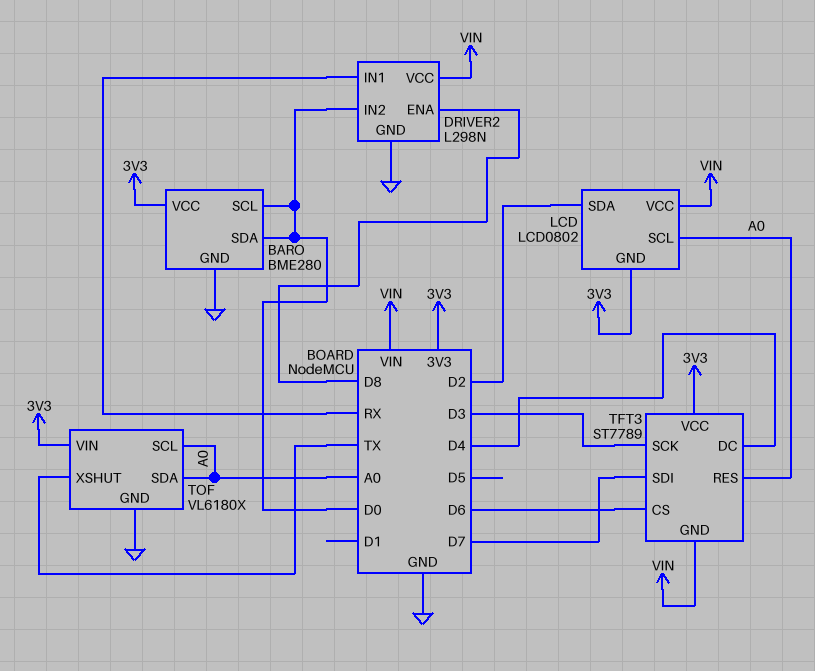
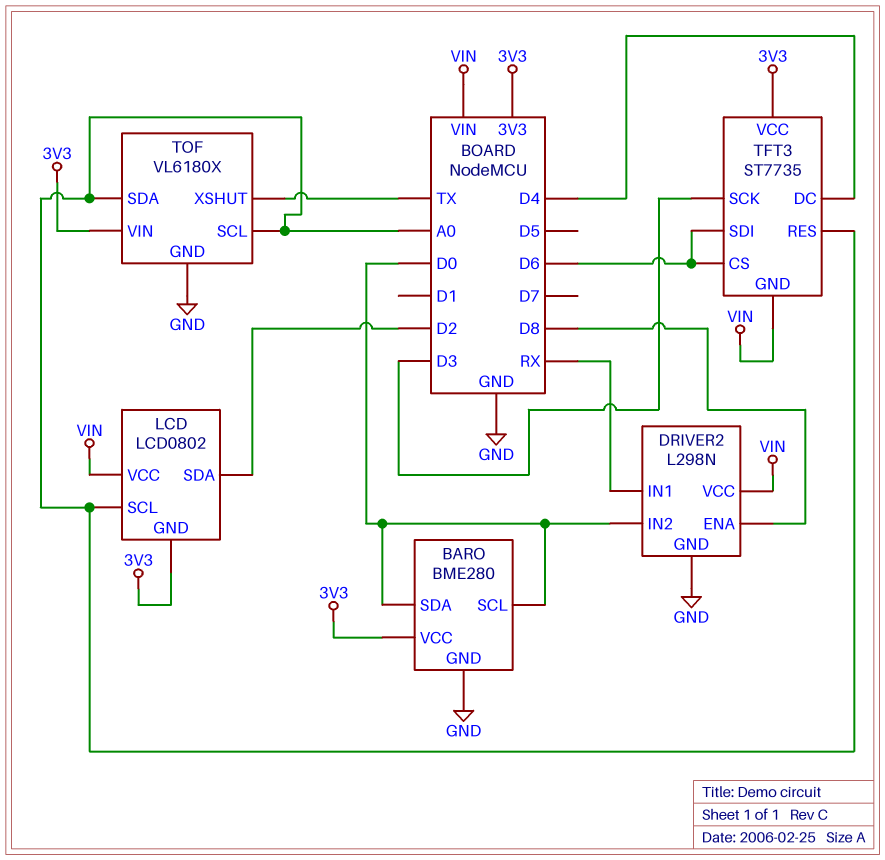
TFT3: ST7789 -> ST7735
TFT3 pin SDI: D7 -> D6

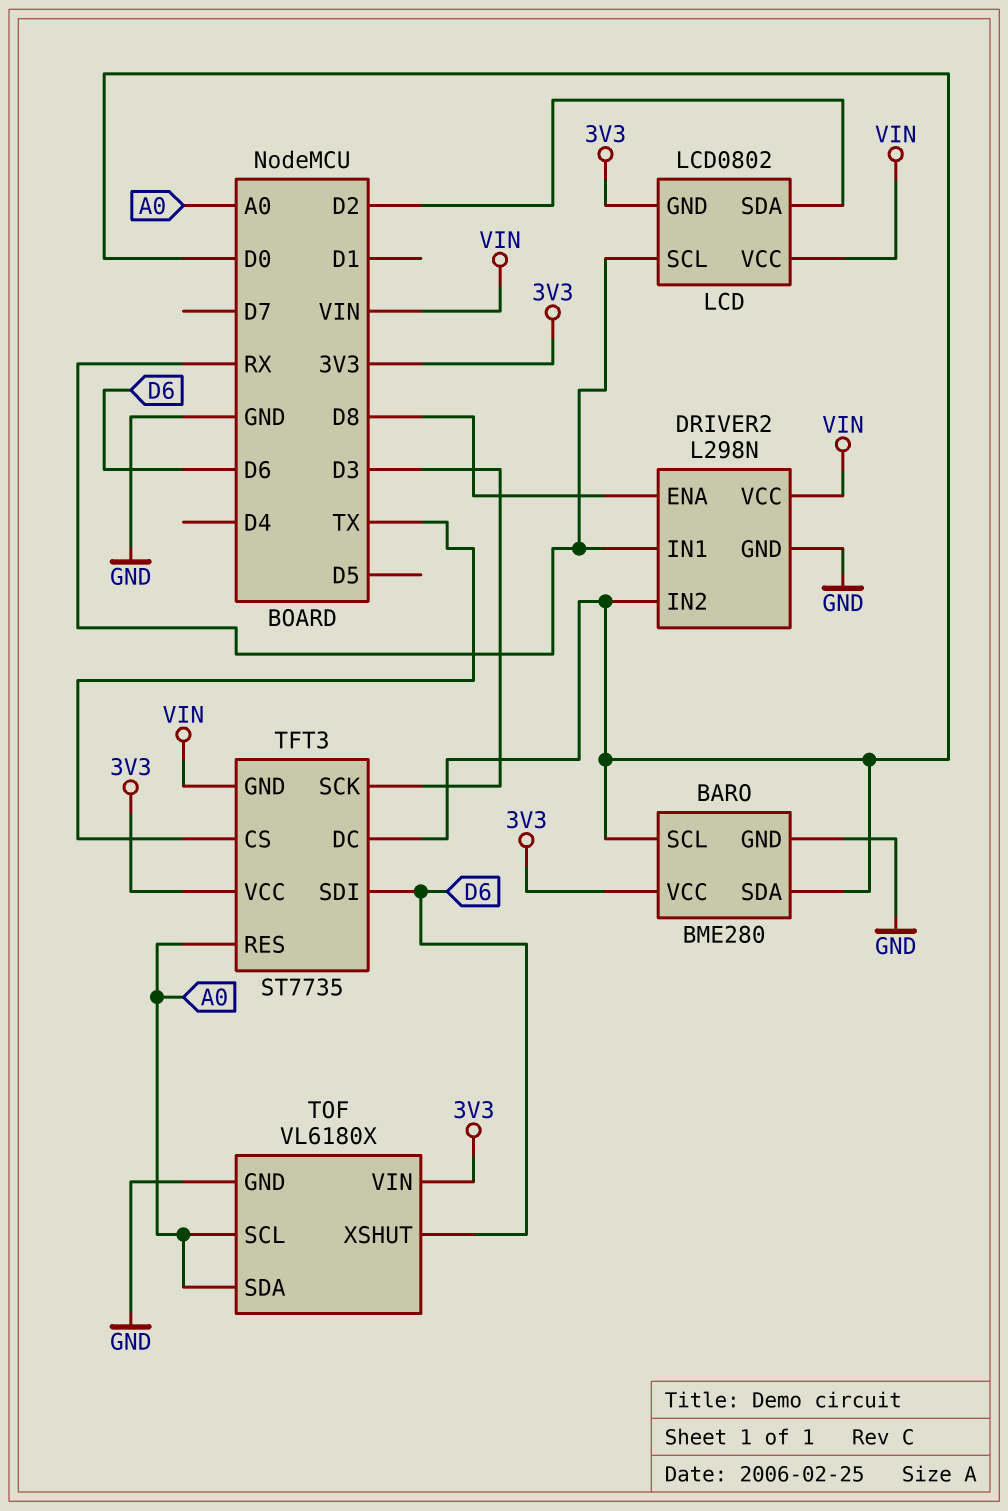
LCD pin SCL: A0 -> RX
TFT3 pin CS: D6 -> TX
TFT3 pin DC: D4 -> D0
TOF pin XSHUT: TX -> D6

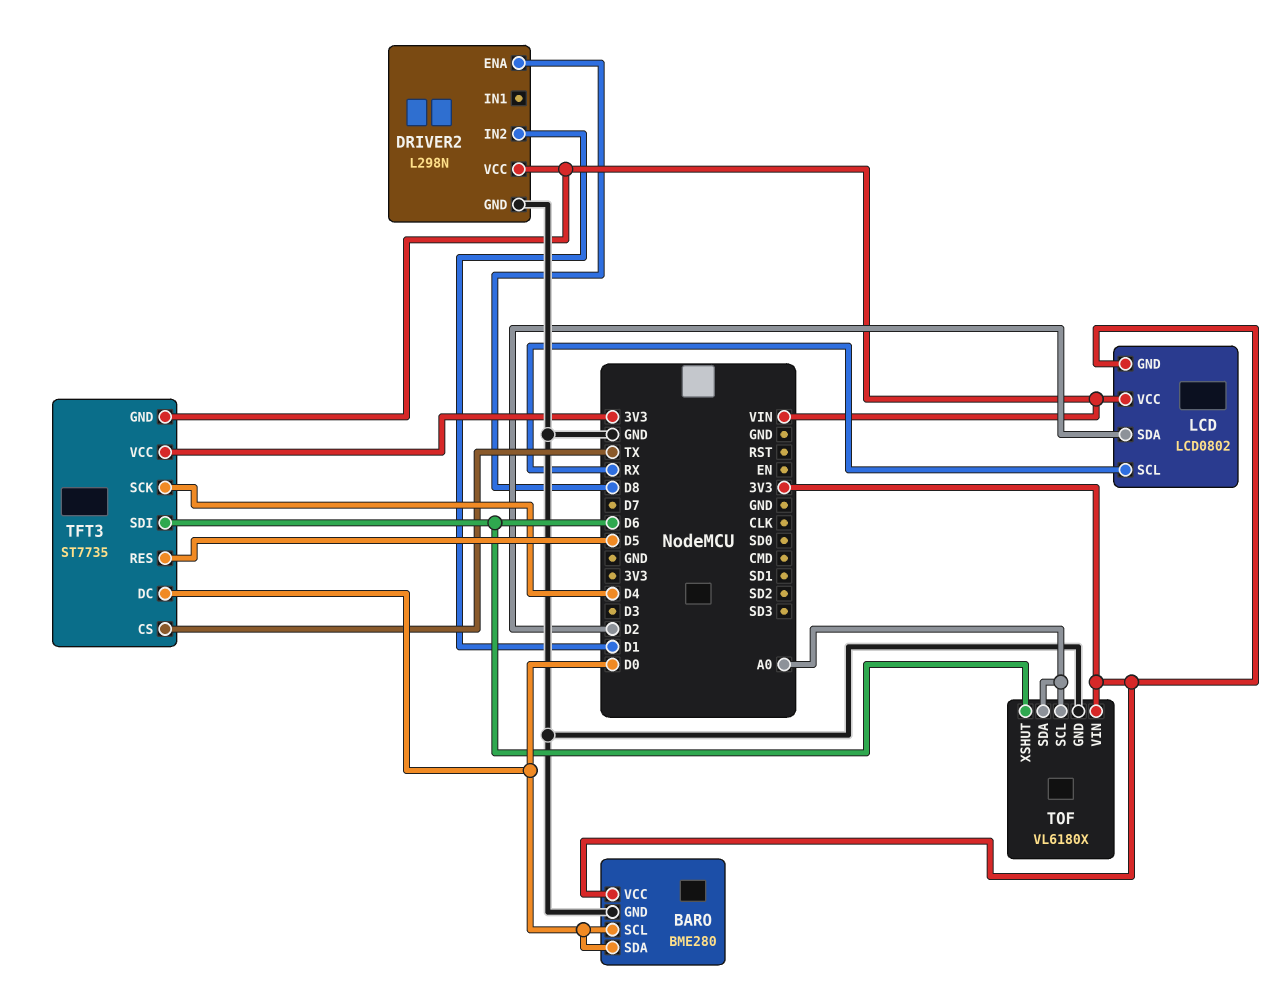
DRIVER2 pin IN1: RX -> none
DRIVER2 pin IN2: D0 -> D1
TFT3 pin RES: A0 -> D5
TFT3 pin SCK: D3 -> D4

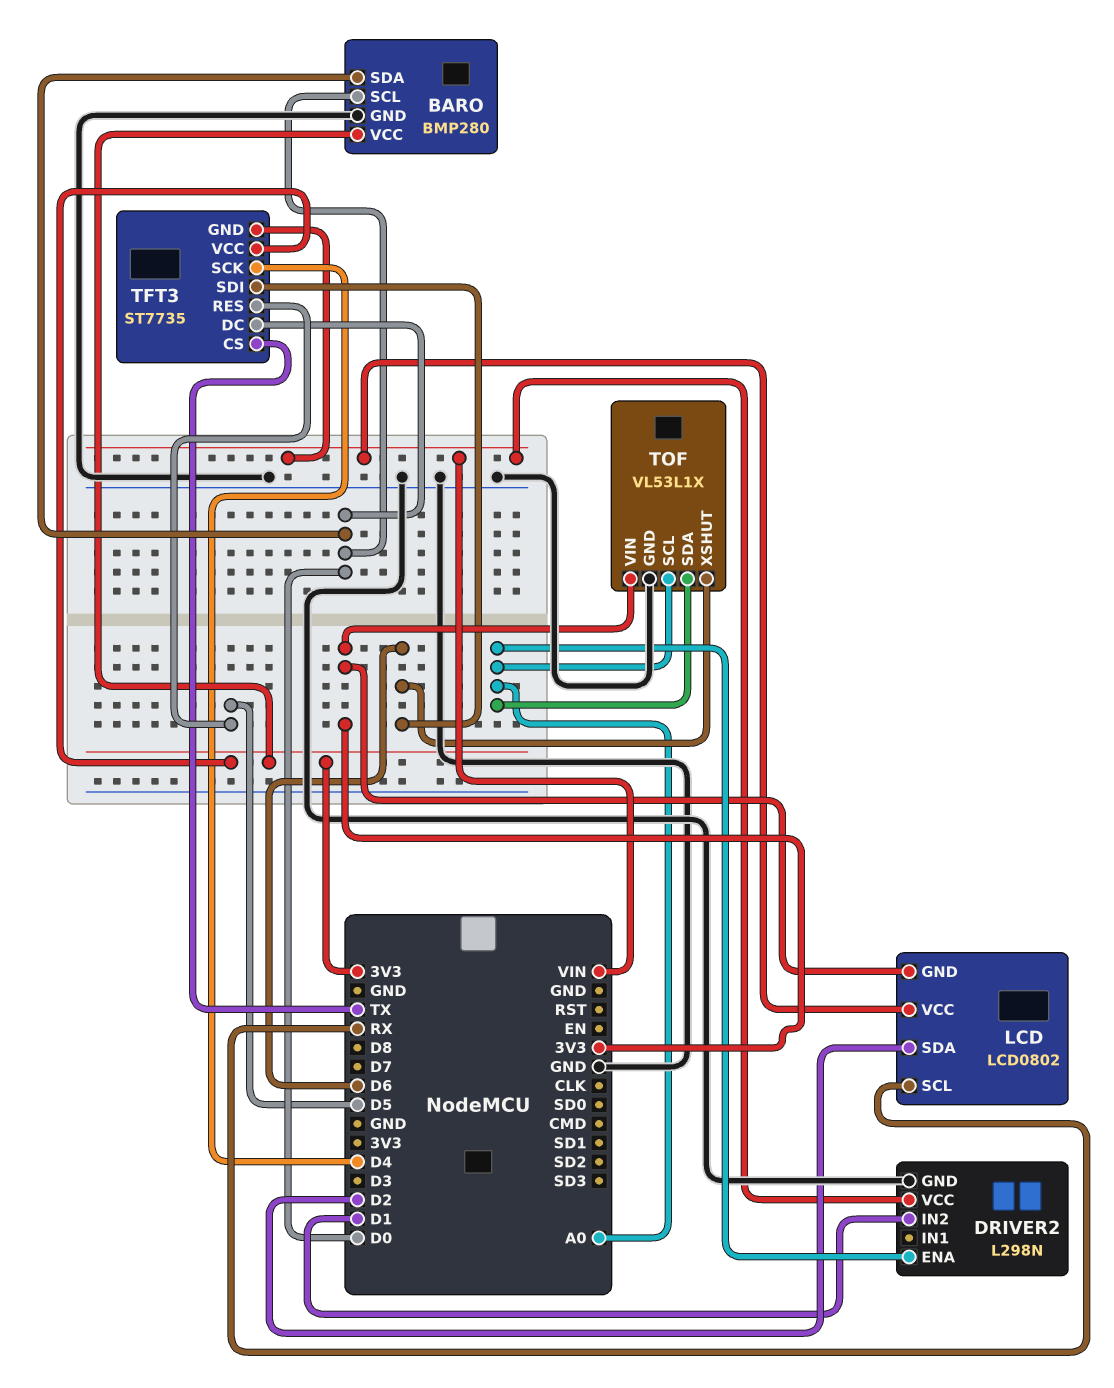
BARO: BME280 -> BMP280
DRIVER2 pin ENA: D8 -> A0
TOF: VL6180X -> VL53L1X

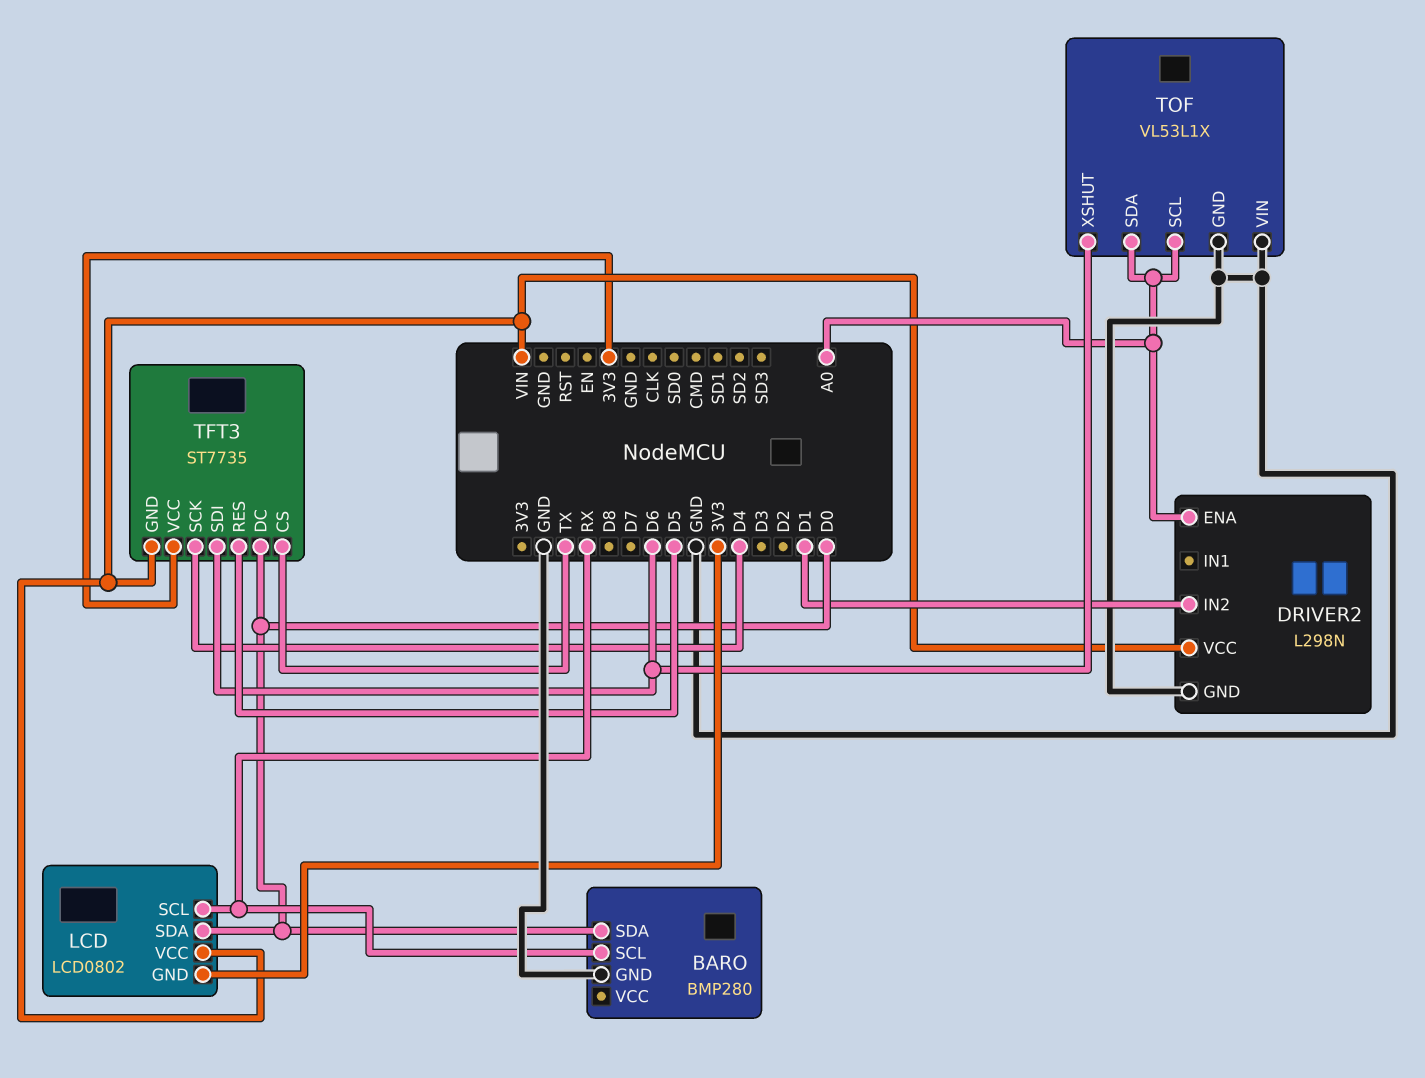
BARO pin SCL: D0 -> RX
BARO pin VCC: 3V3 -> none
LCD pin SDA: D2 -> D0
TOF pin VIN: 3V3 -> GND

